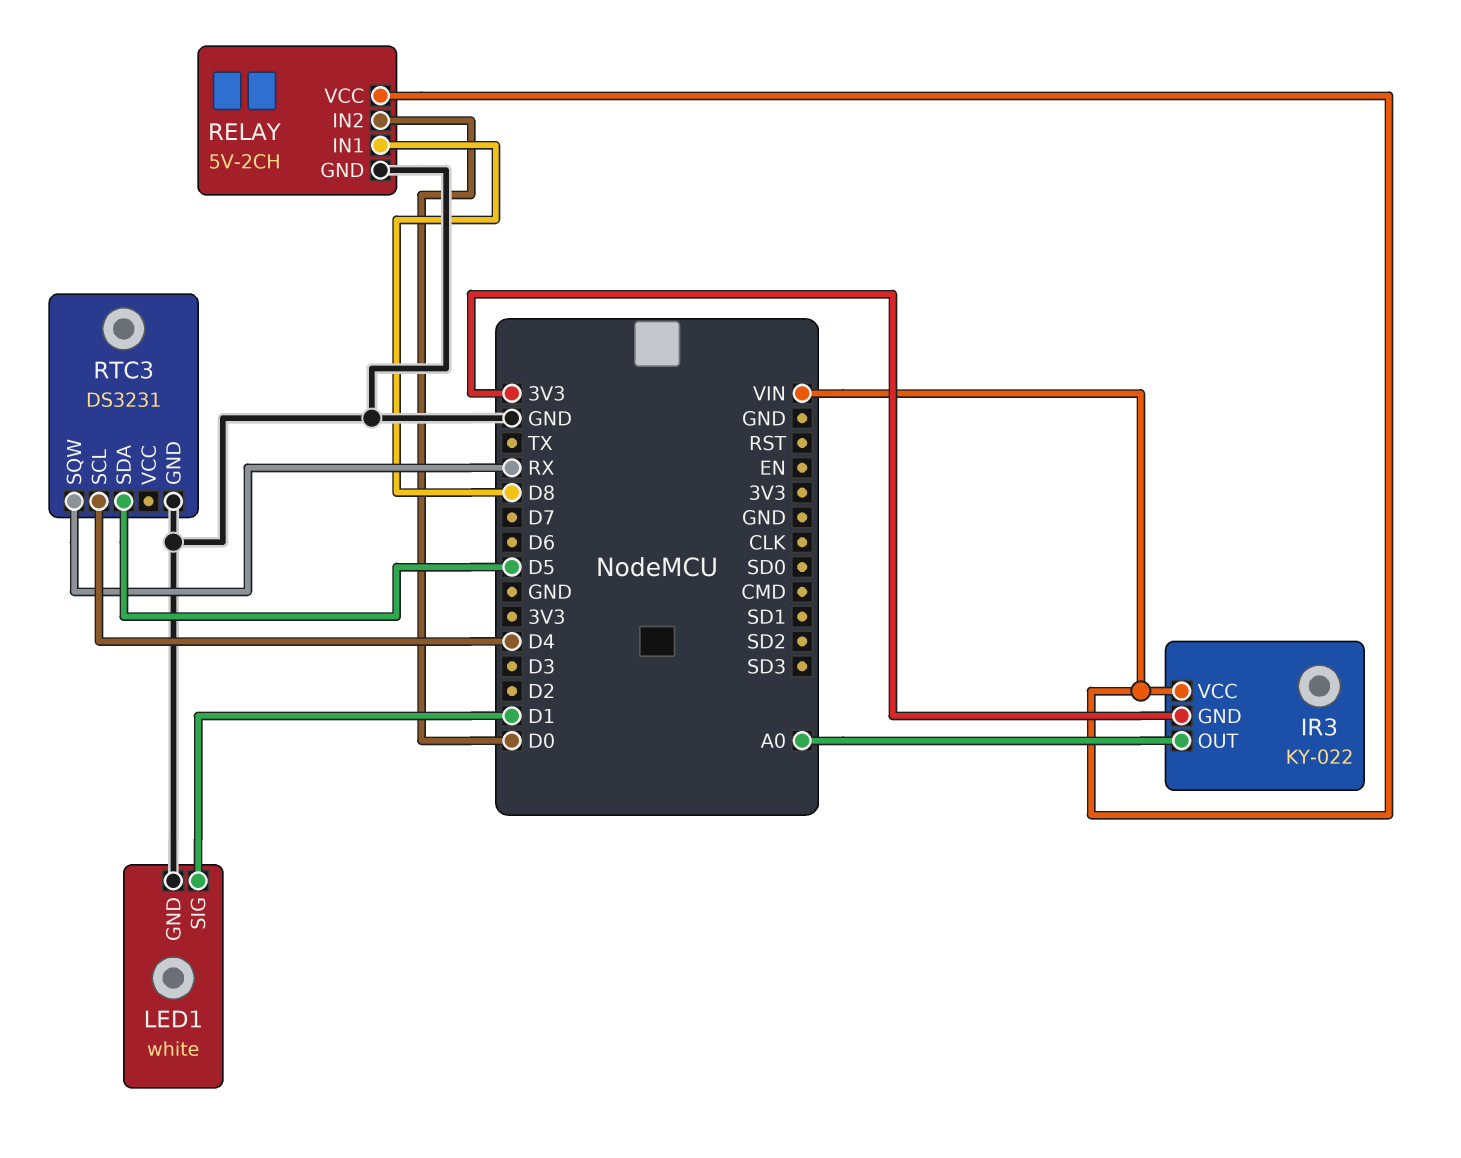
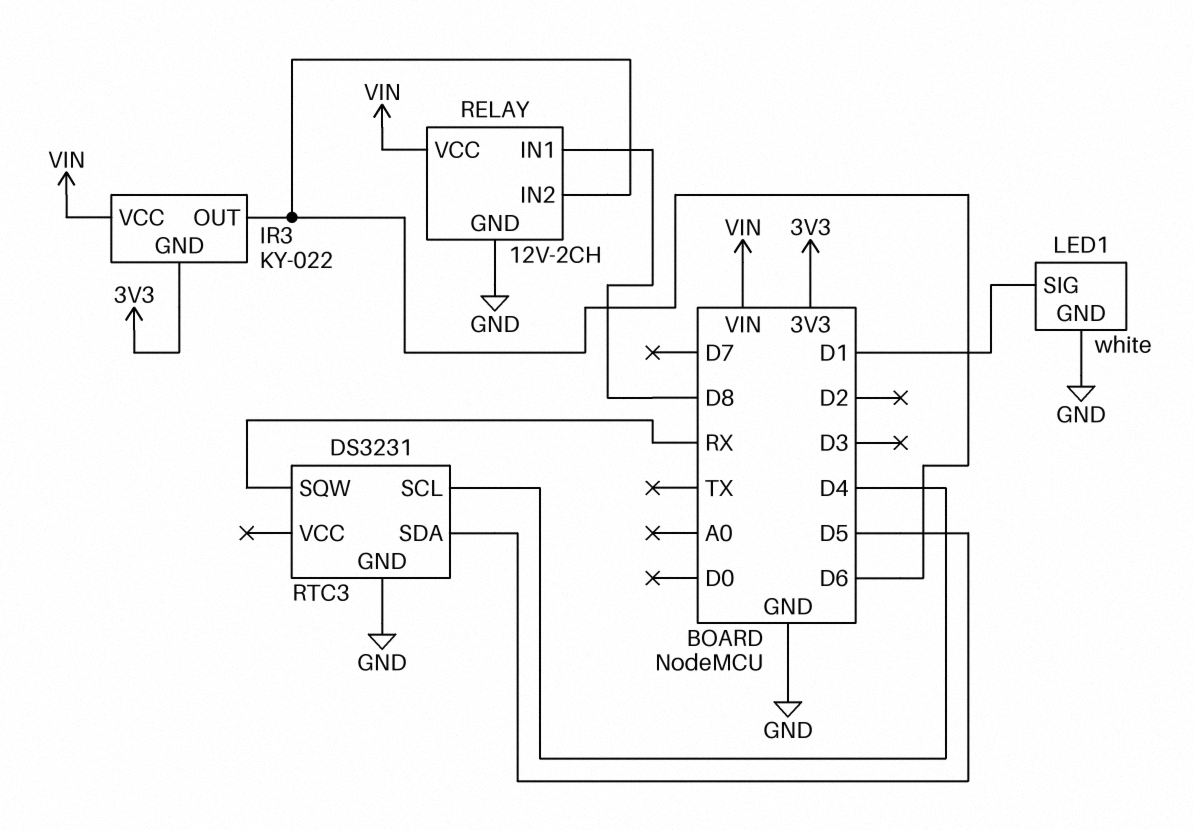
IR3 pin OUT: A0 -> D6
RELAY: 5V-2CH -> 12V-2CH
RELAY pin IN2: D0 -> D6

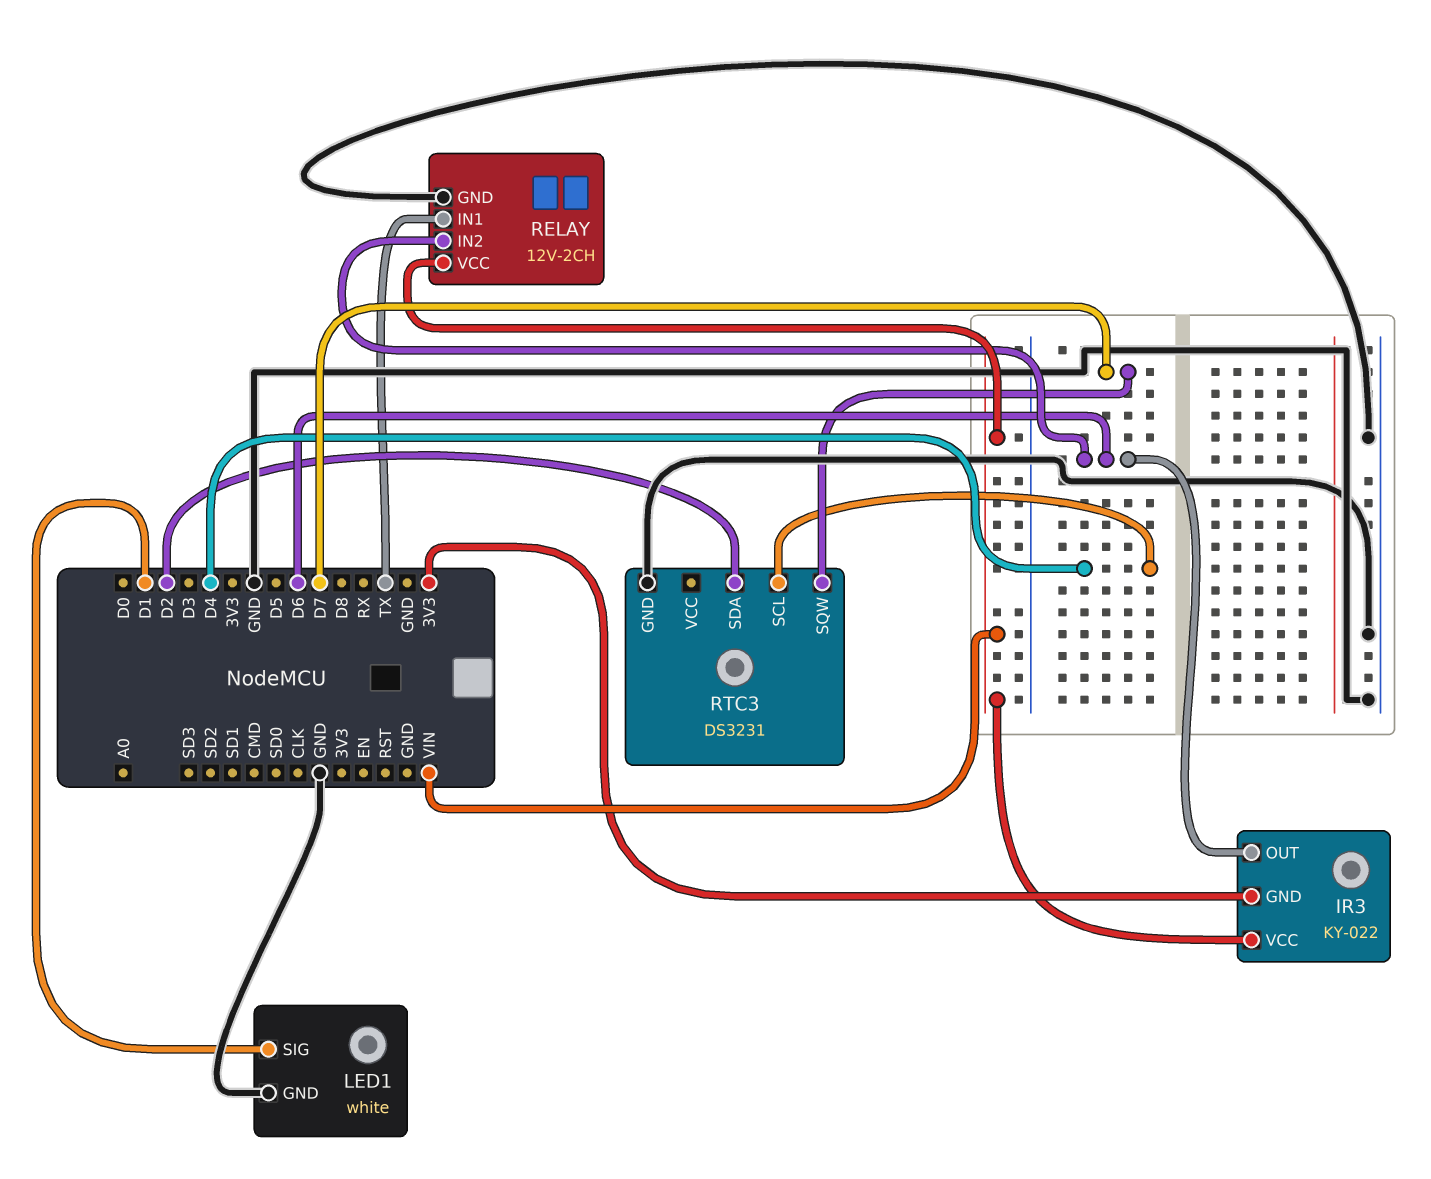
RELAY pin IN1: D8 -> TX
RTC3 pin SDA: D5 -> D2
RTC3 pin SQW: RX -> D7

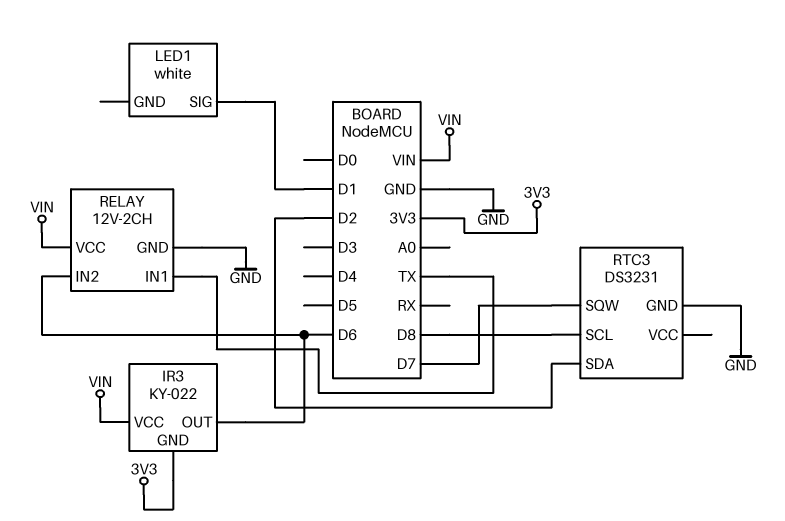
LED1 pin GND: GND -> none
RTC3 pin SCL: D4 -> D8

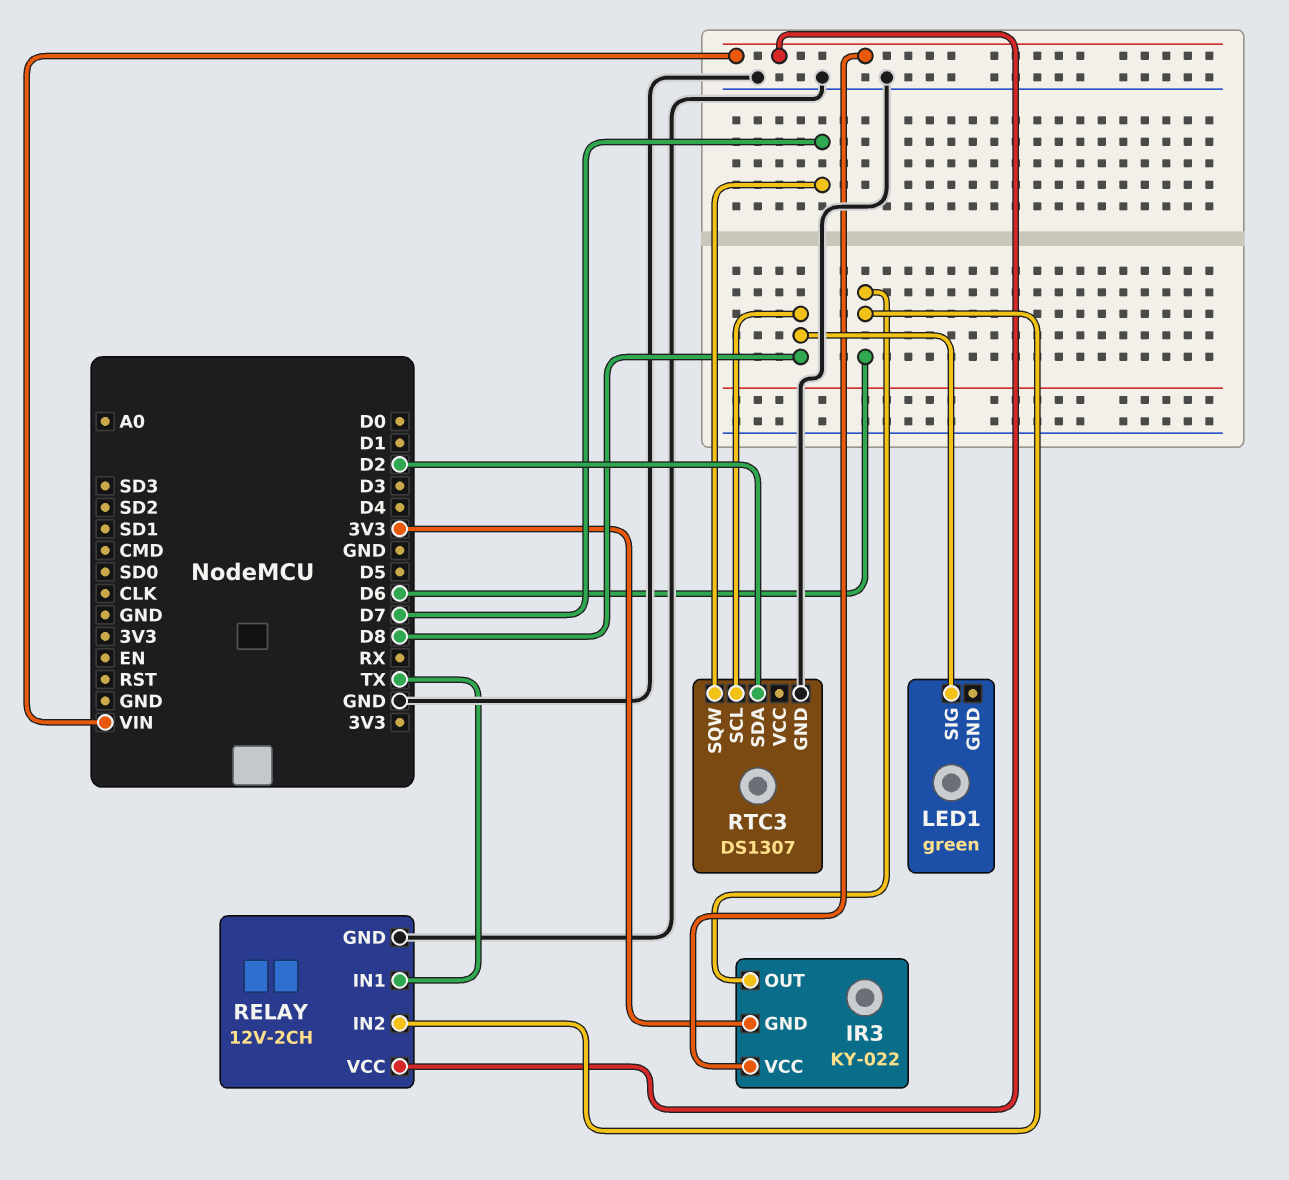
LED1: white -> green
LED1 pin SIG: D1 -> D8
RTC3: DS3231 -> DS1307

